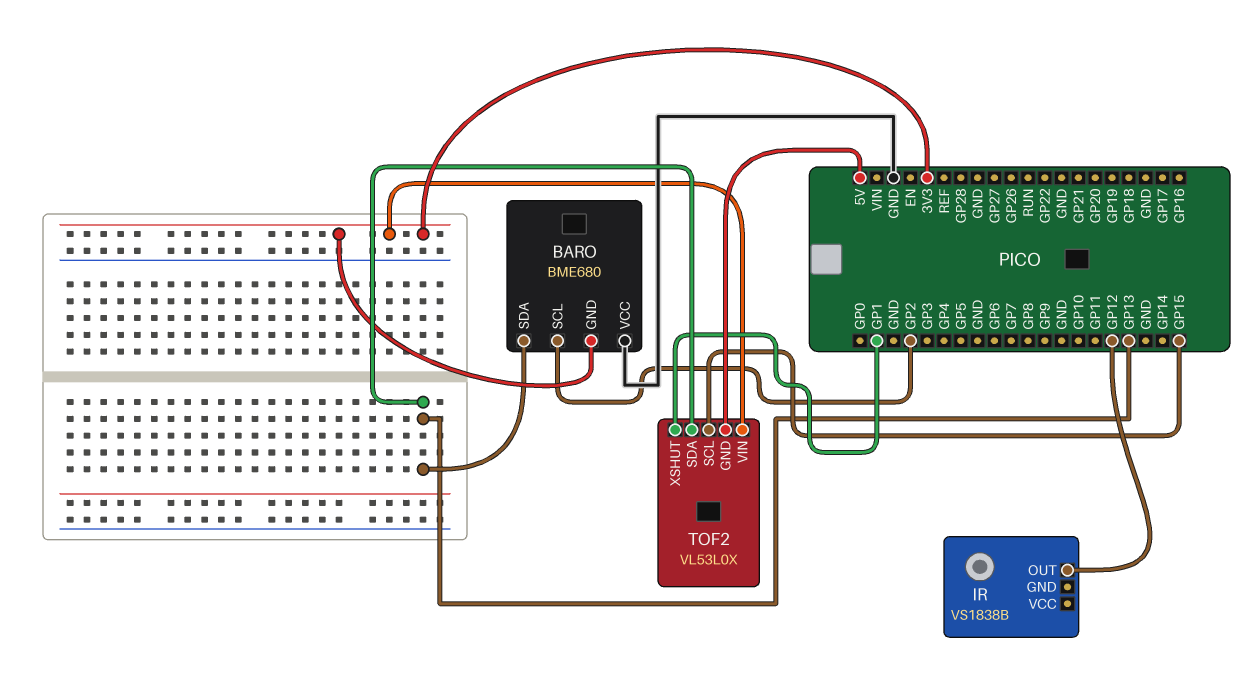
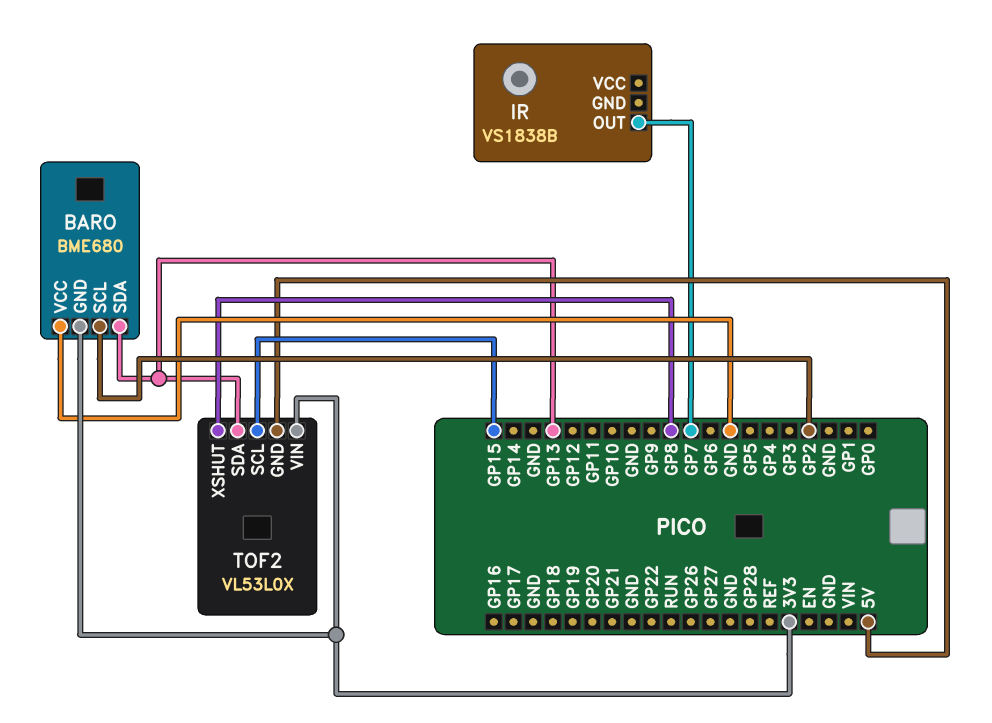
IR pin OUT: GP12 -> GP7
TOF2 pin XSHUT: GP1 -> GP8

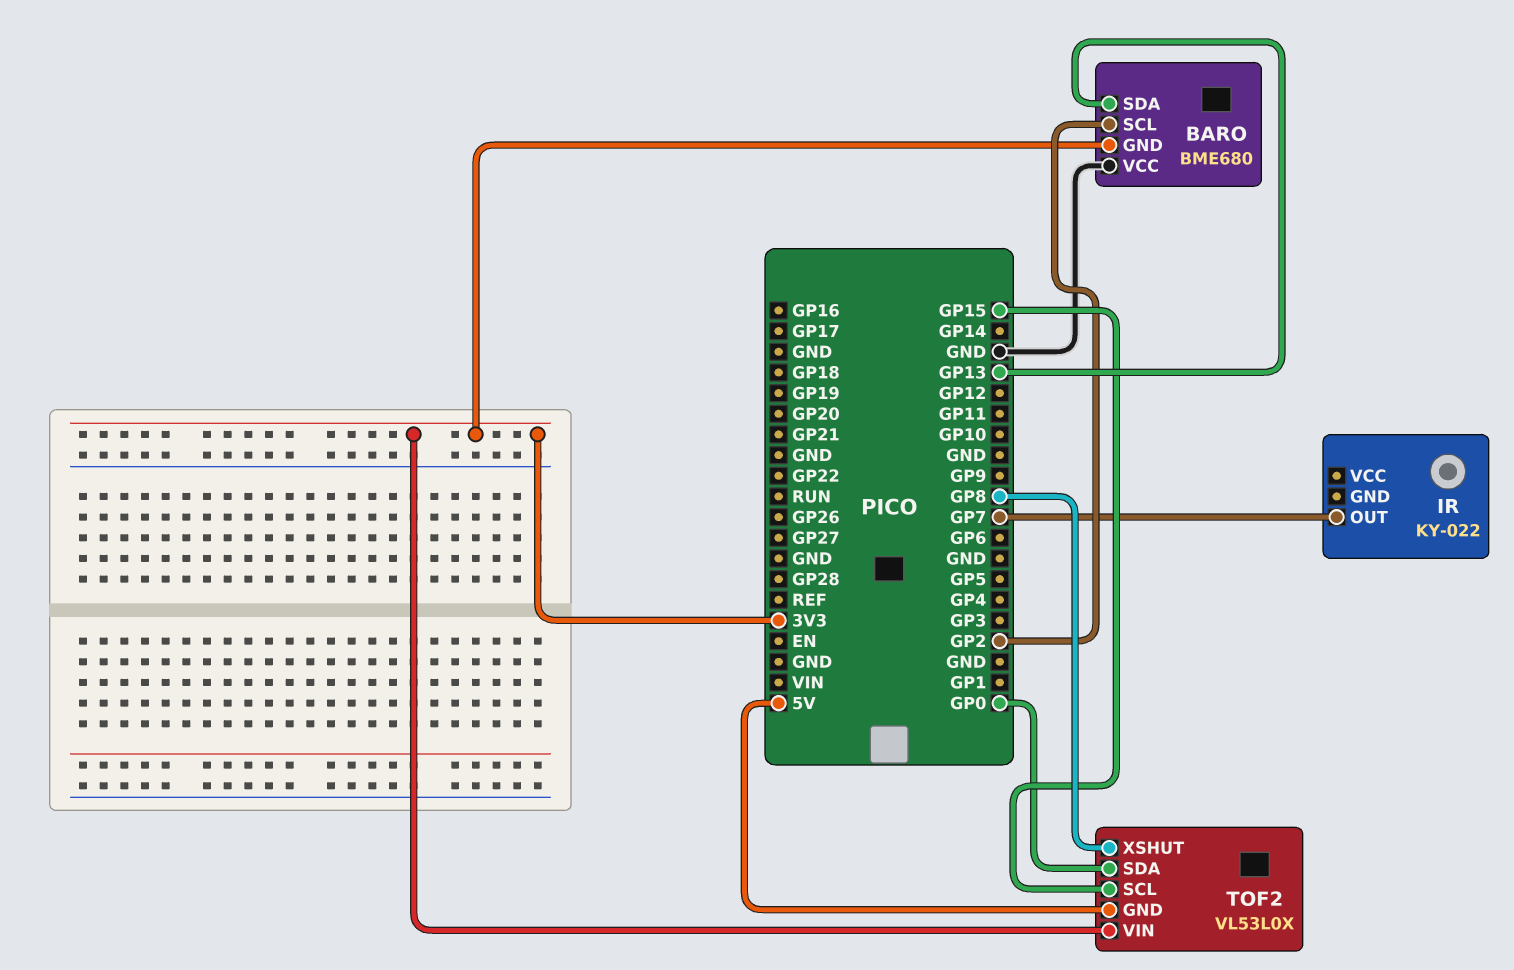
IR: VS1838B -> KY-022
TOF2 pin SDA: GP13 -> GP0

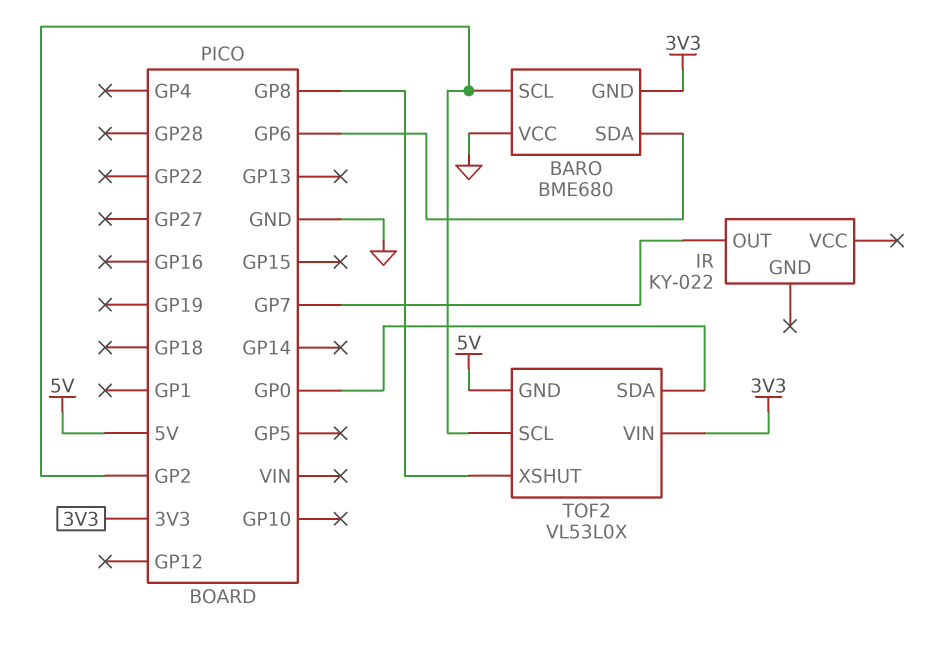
BARO pin SDA: GP13 -> GP6
TOF2 pin SCL: GP15 -> GP2

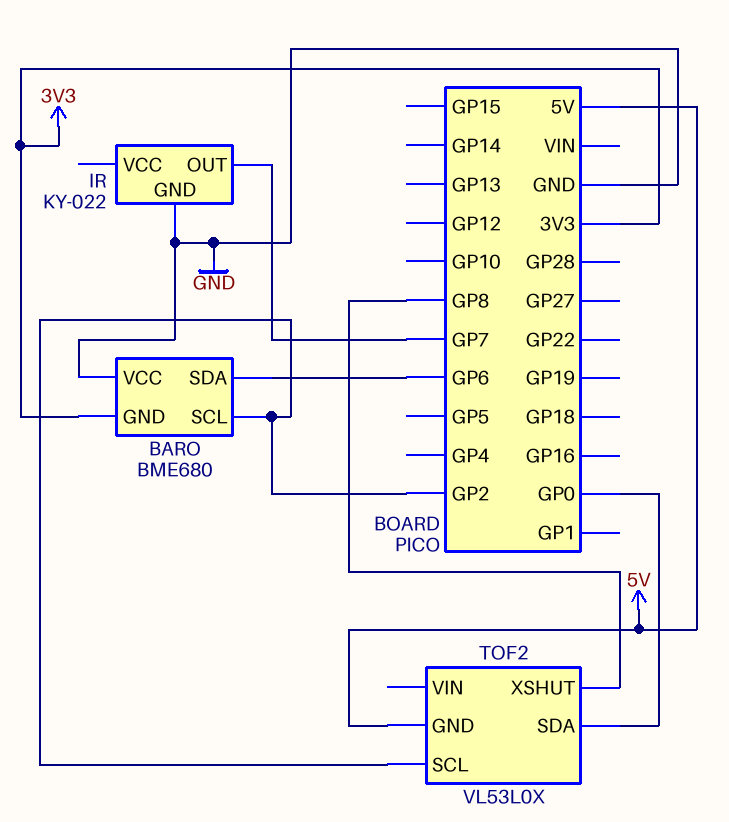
IR pin GND: none -> GND
TOF2 pin VIN: 3V3 -> none

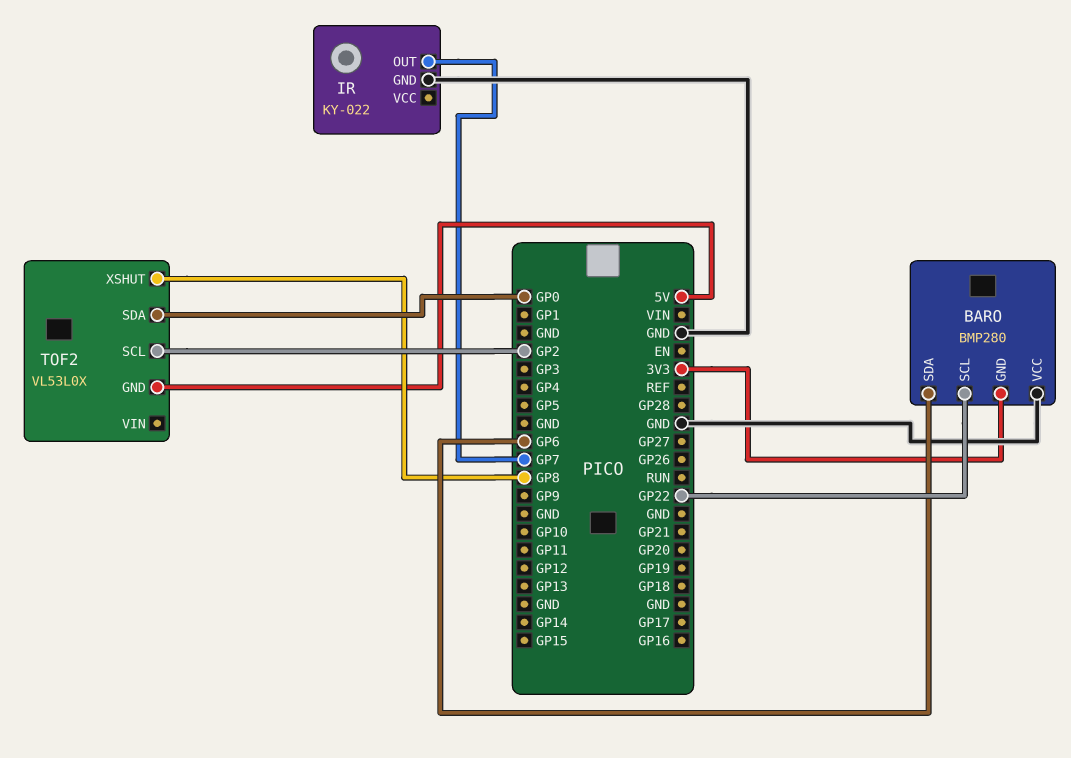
BARO: BME680 -> BMP280
BARO pin SCL: GP2 -> GP22

